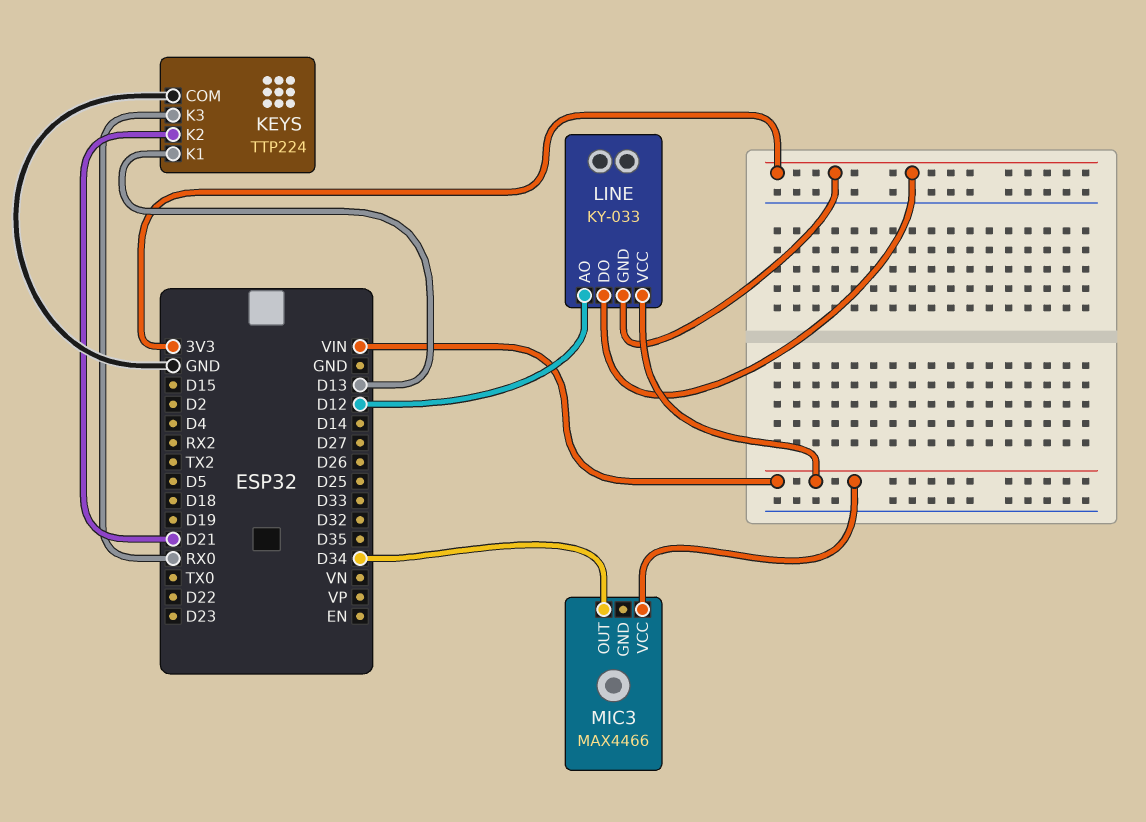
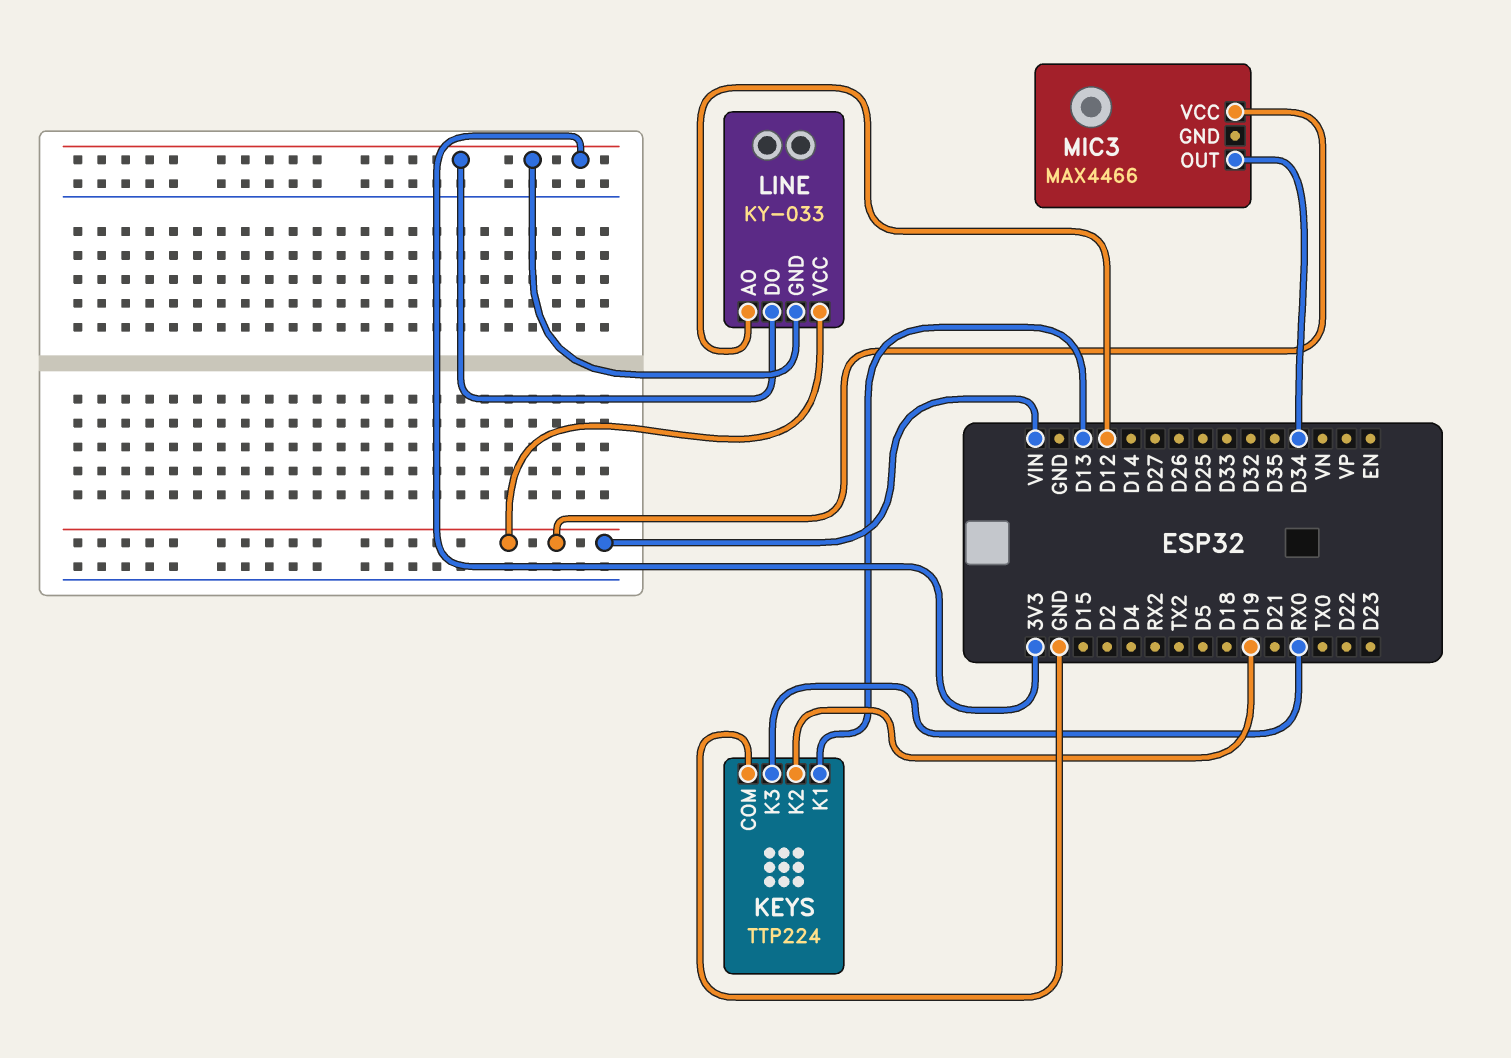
KEYS pin K2: D21 -> D19

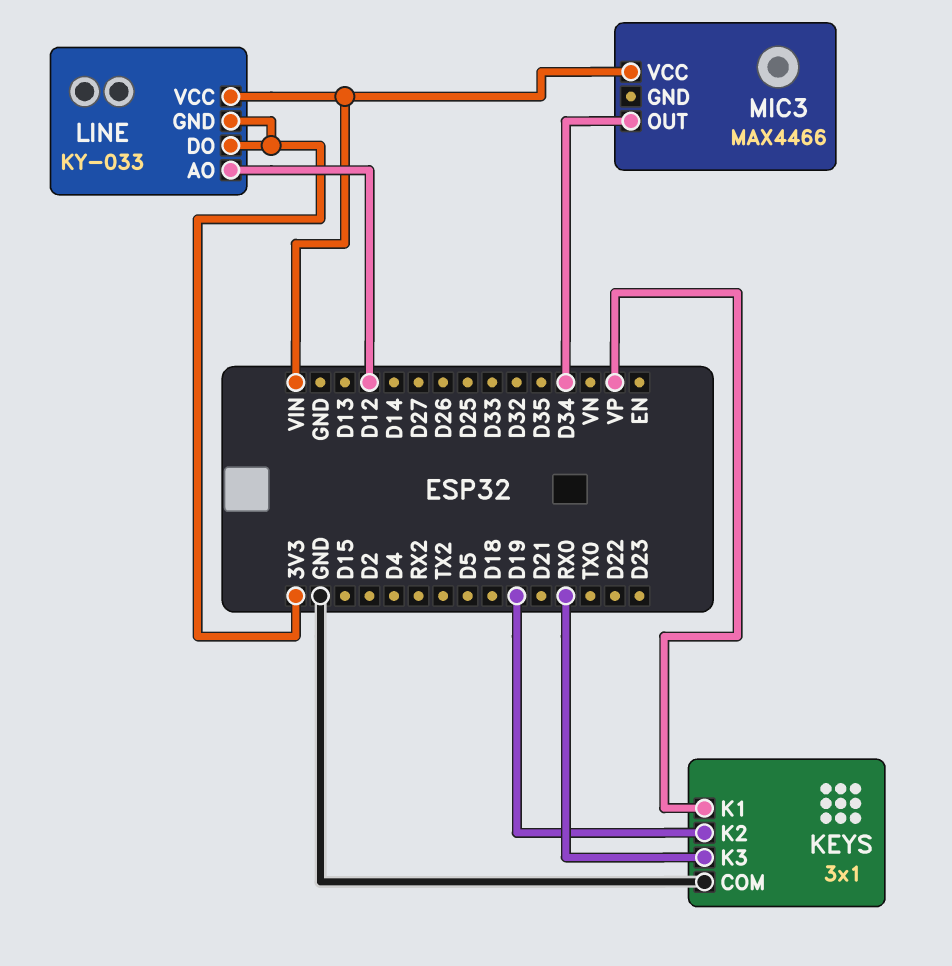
KEYS: TTP224 -> 3x1
KEYS pin K1: D13 -> VP

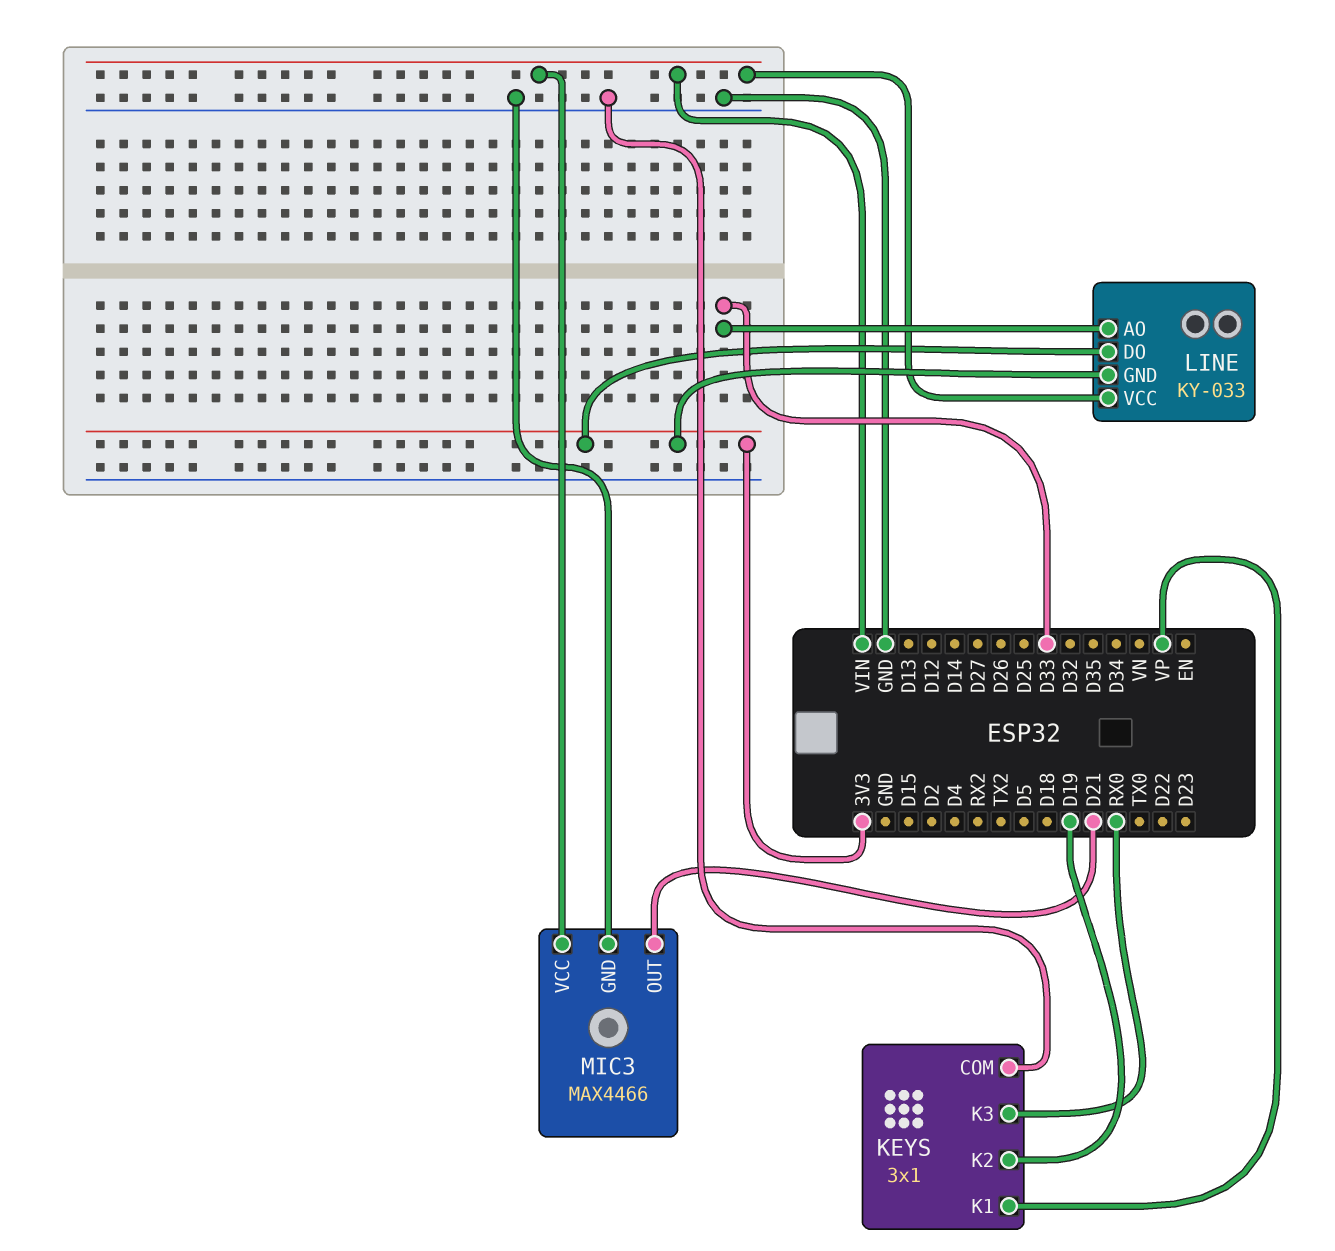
LINE pin AO: D12 -> D33
MIC3 pin GND: none -> GND
MIC3 pin OUT: D34 -> D21

